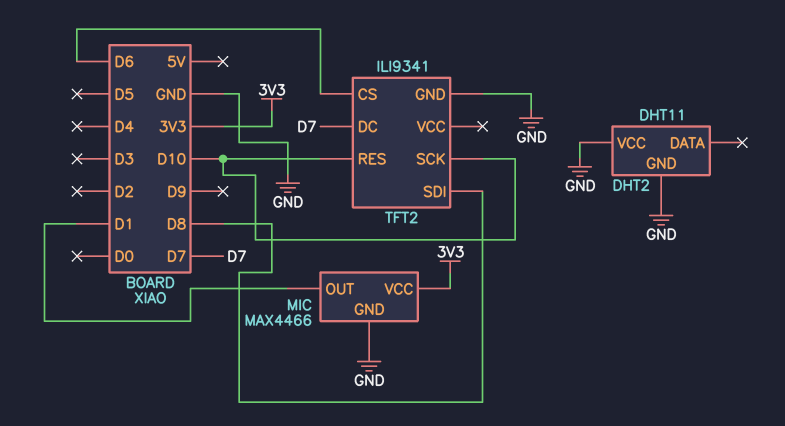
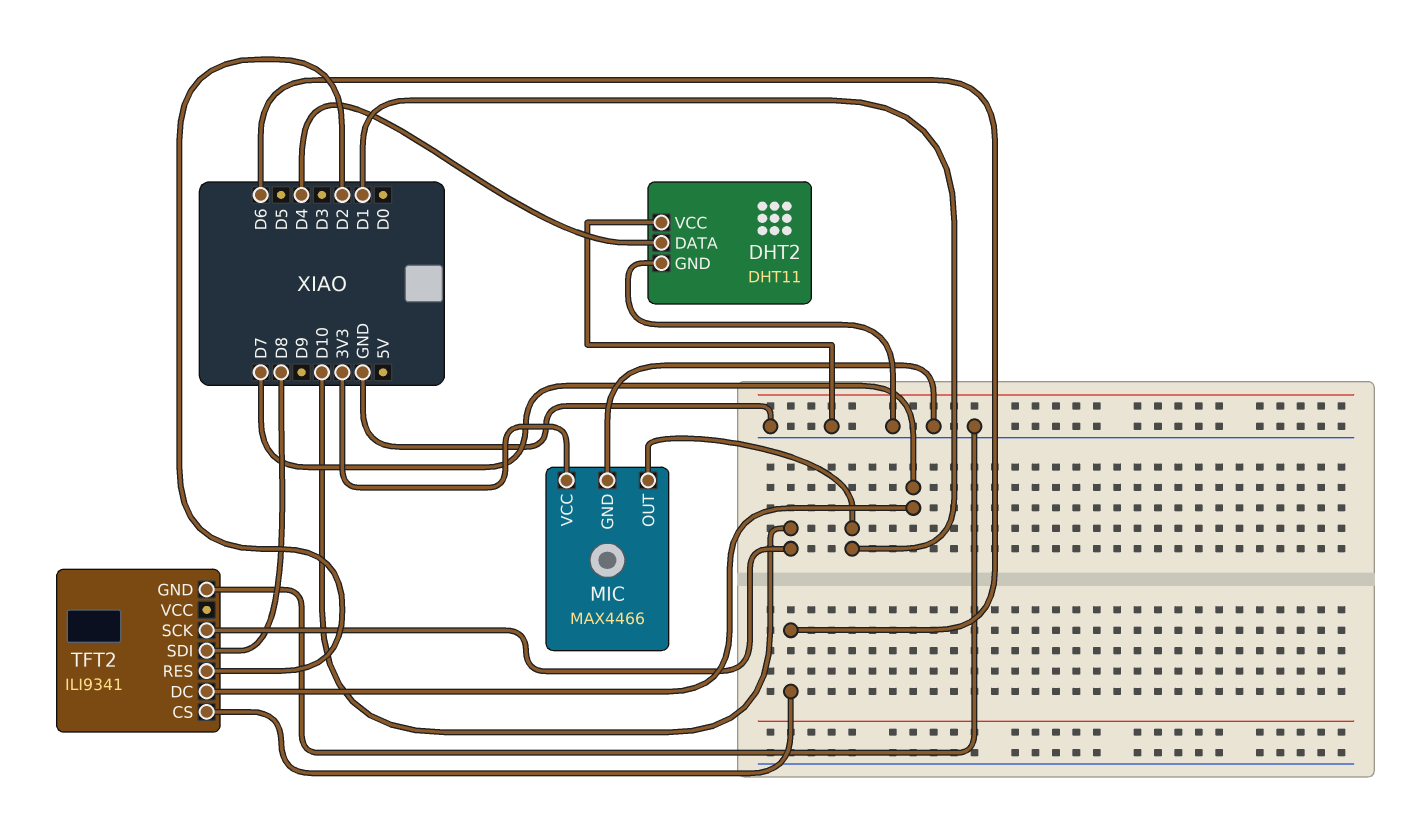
DHT2 pin DATA: none -> D4
TFT2 pin RES: D10 -> D2

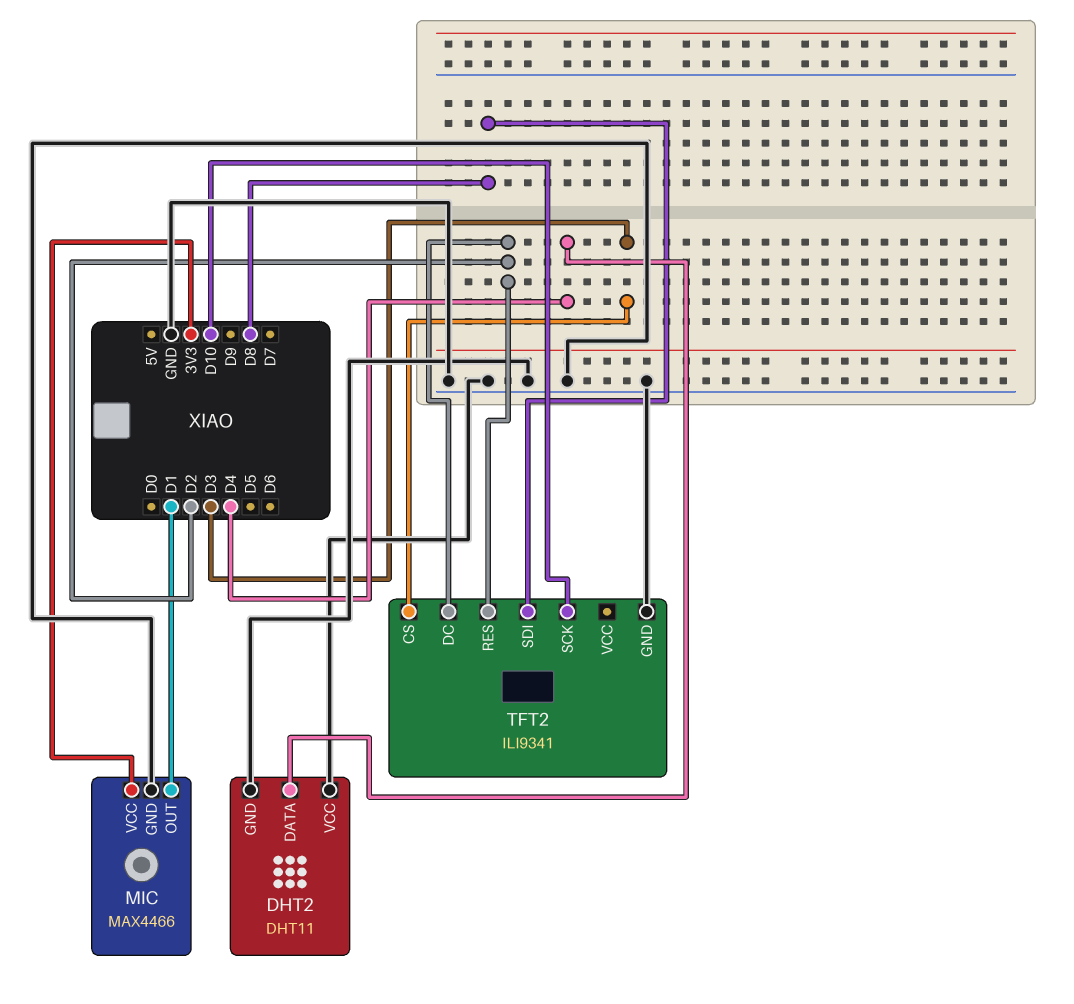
TFT2 pin CS: D6 -> D3
TFT2 pin DC: D7 -> D2

